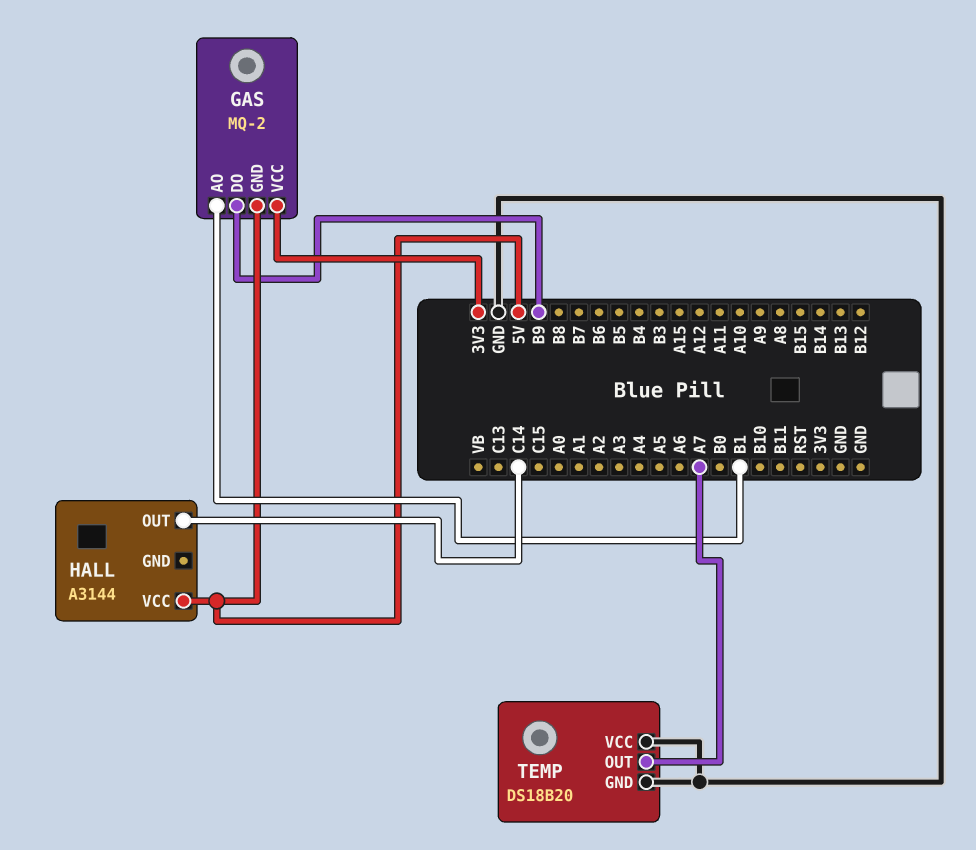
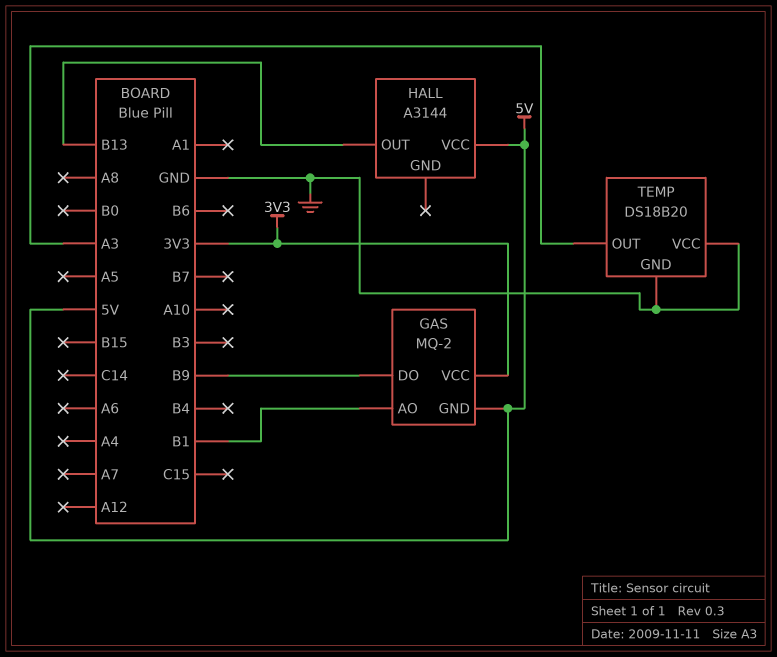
HALL pin OUT: C14 -> B13
TEMP pin OUT: A7 -> A3

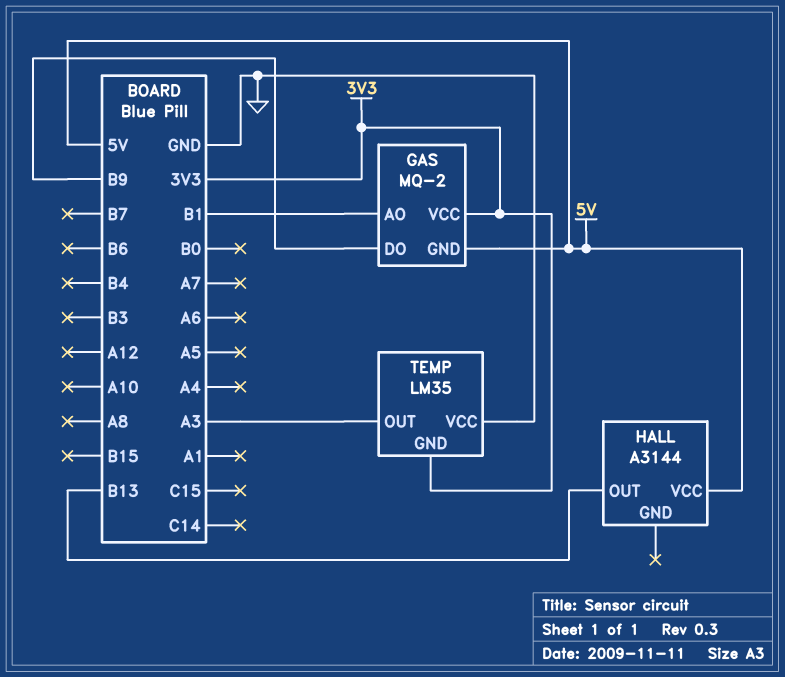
TEMP: DS18B20 -> LM35
TEMP pin GND: GND -> 3V3

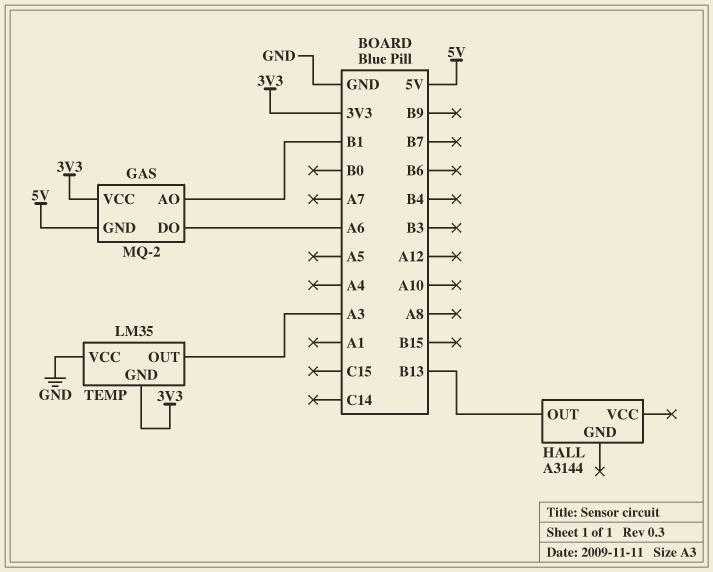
GAS pin DO: B9 -> A6
HALL pin VCC: 5V -> none

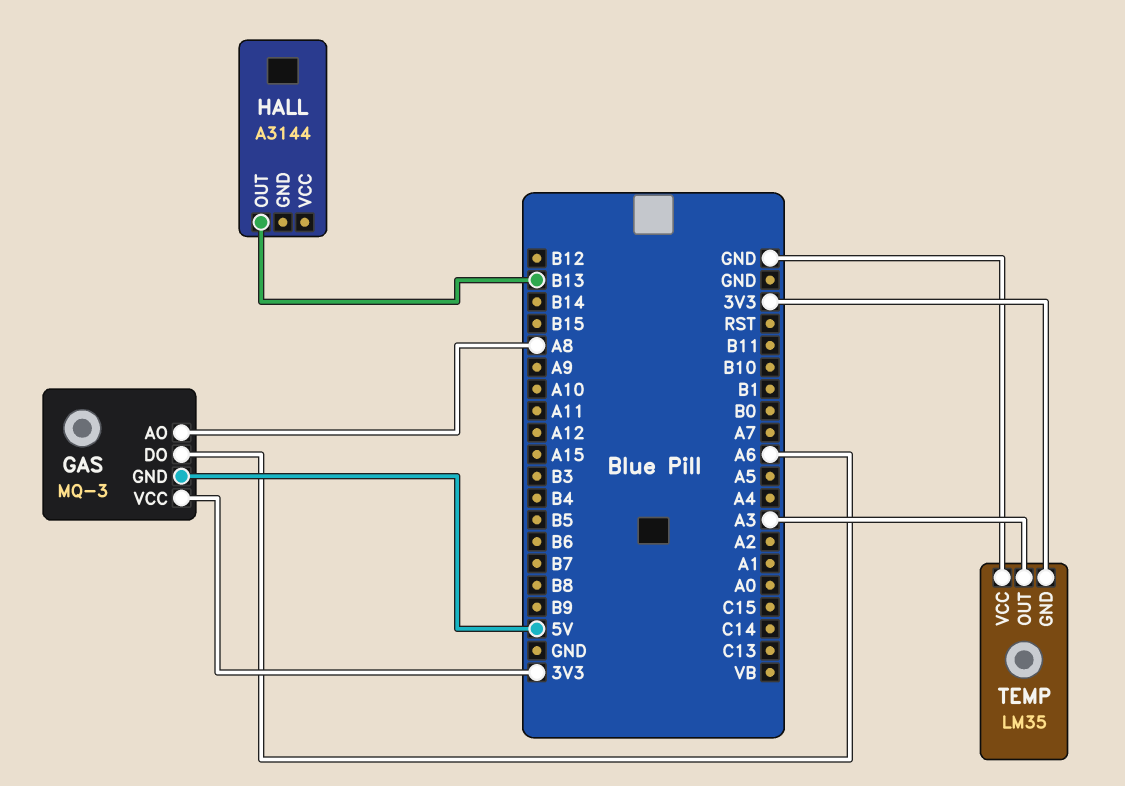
GAS: MQ-2 -> MQ-3
GAS pin AO: B1 -> A8

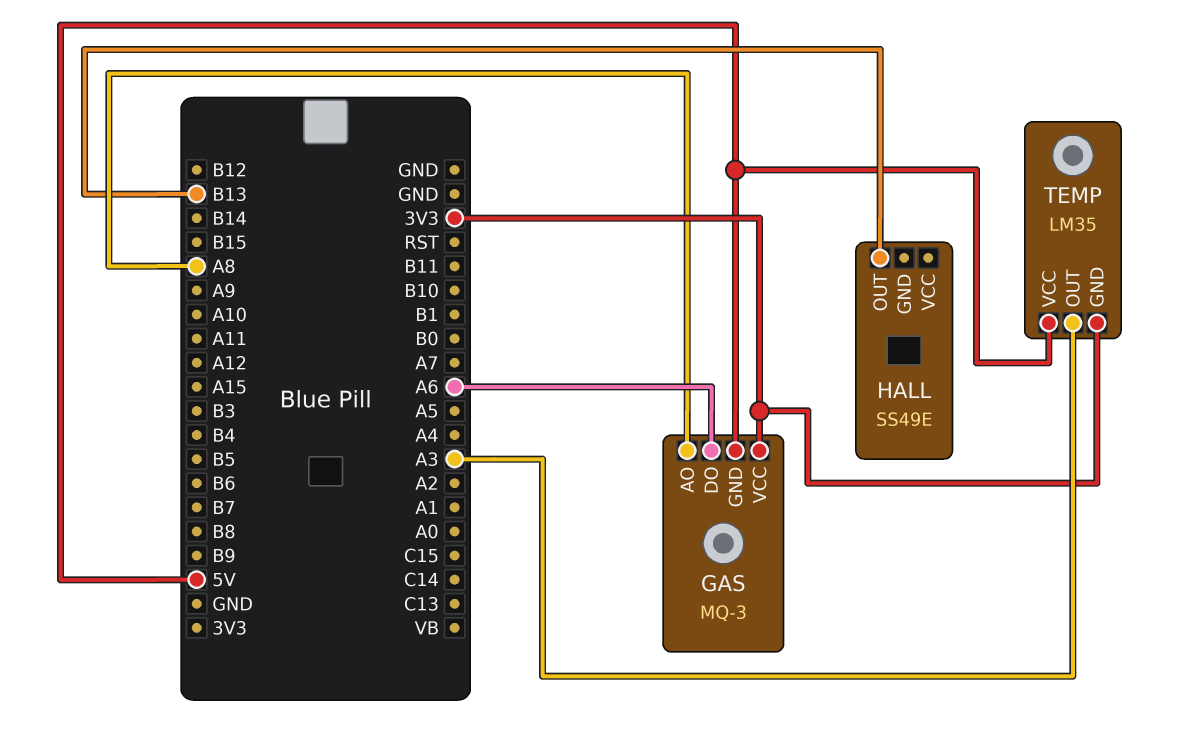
HALL: A3144 -> SS49E
TEMP pin VCC: GND -> 5V

